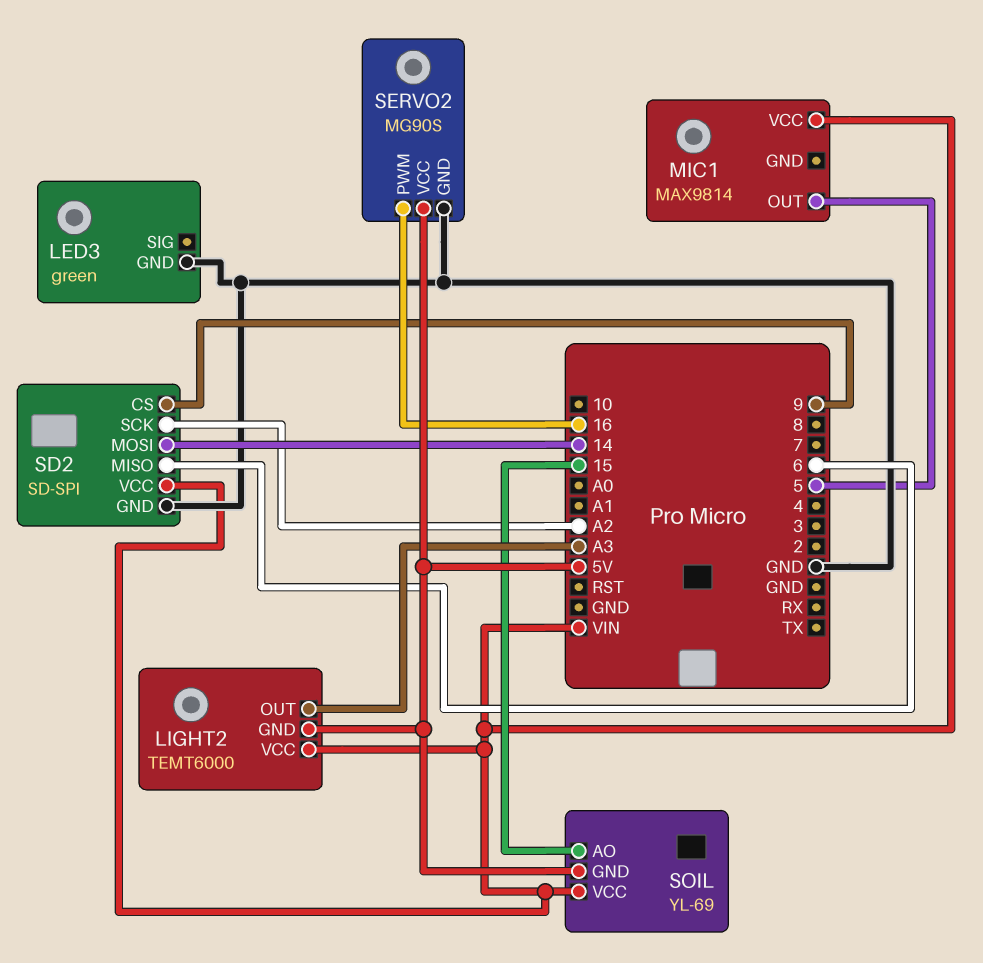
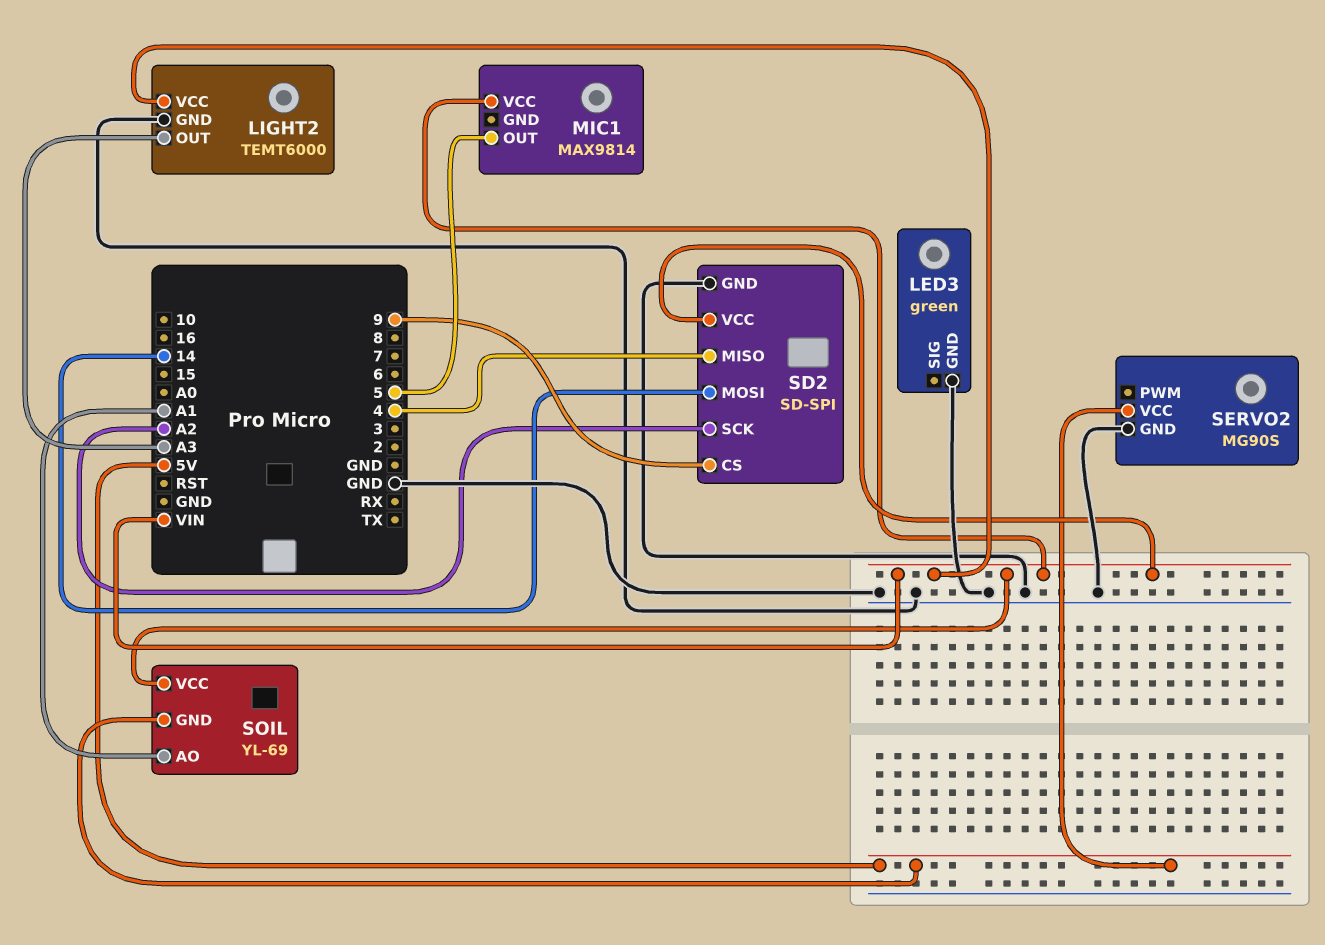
LIGHT2 pin GND: 5V -> GND
SD2 pin MISO: 6 -> 4
SERVO2 pin PWM: 16 -> none
SOIL pin AO: 15 -> A1

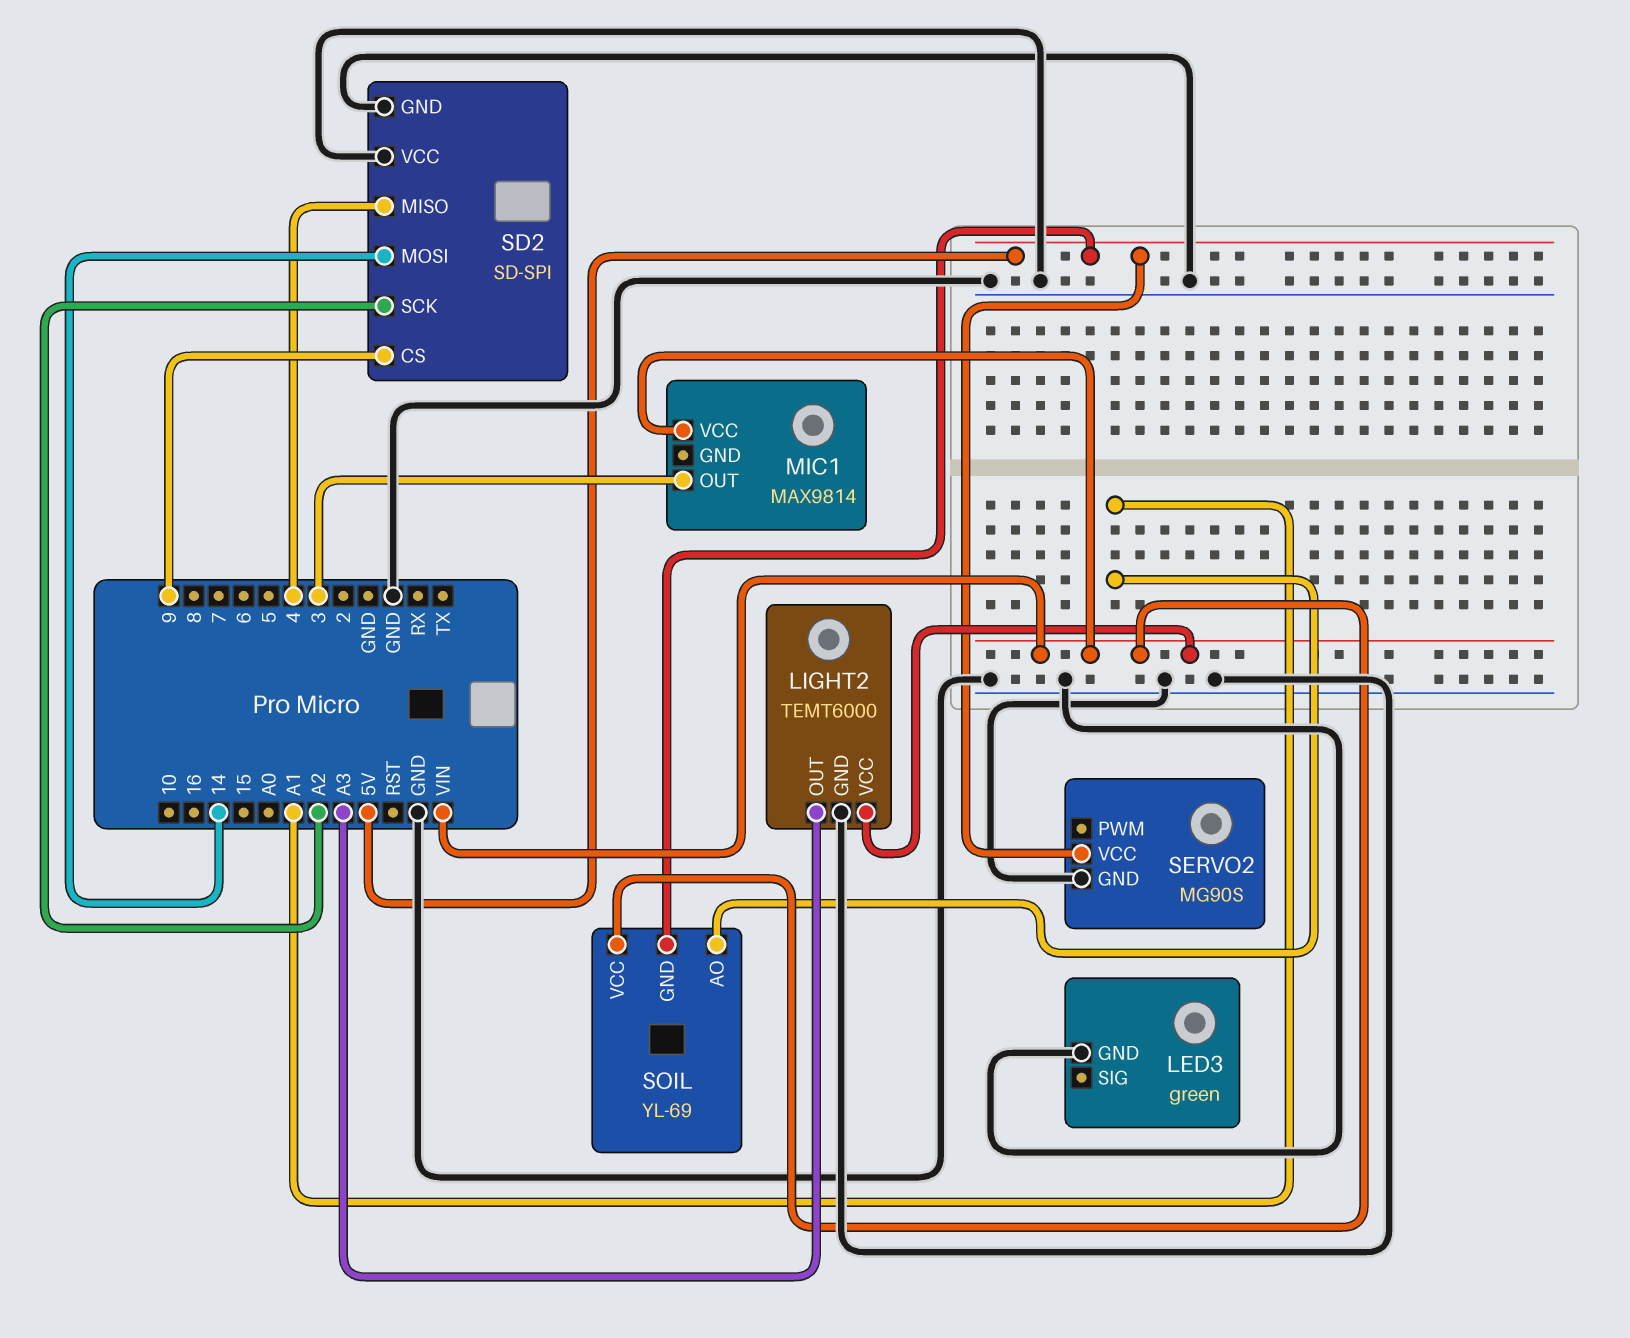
MIC1 pin OUT: 5 -> 3
SD2 pin VCC: VIN -> GND

